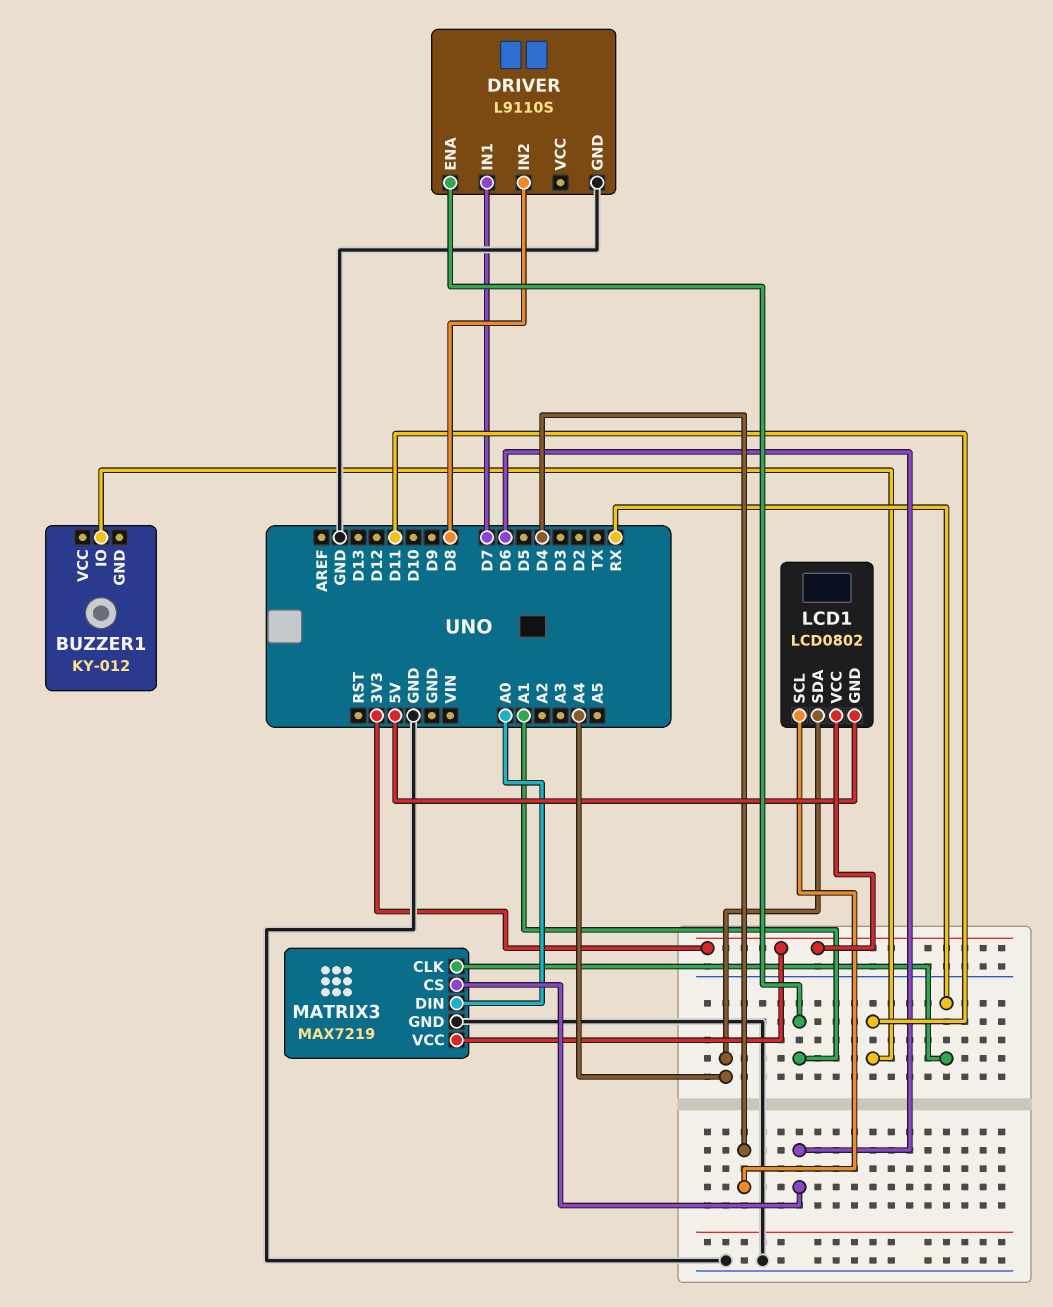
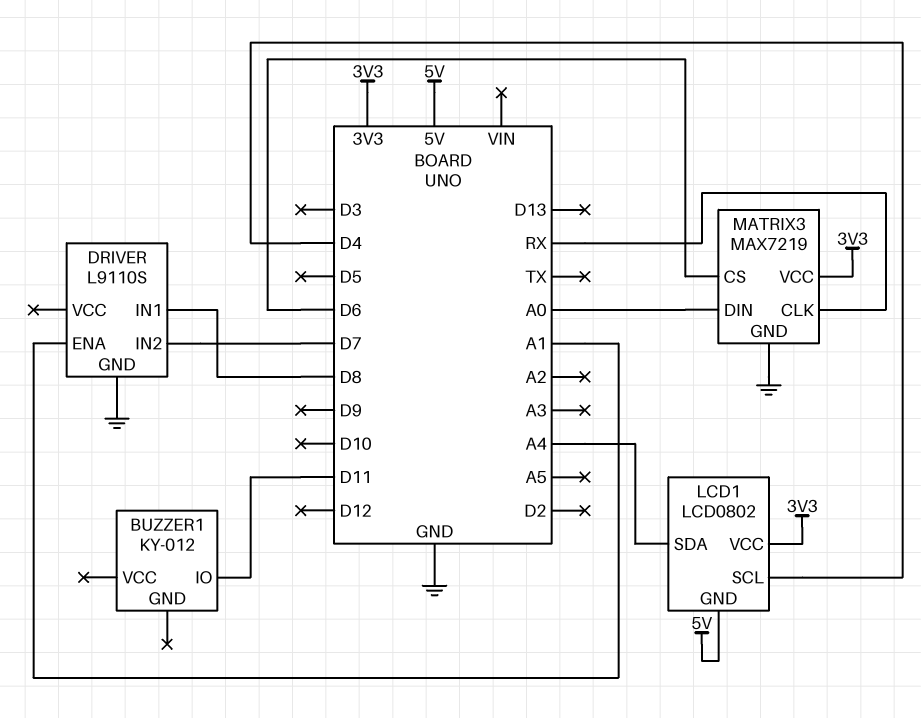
DRIVER pin IN1: D7 -> D8
DRIVER pin IN2: D8 -> D7

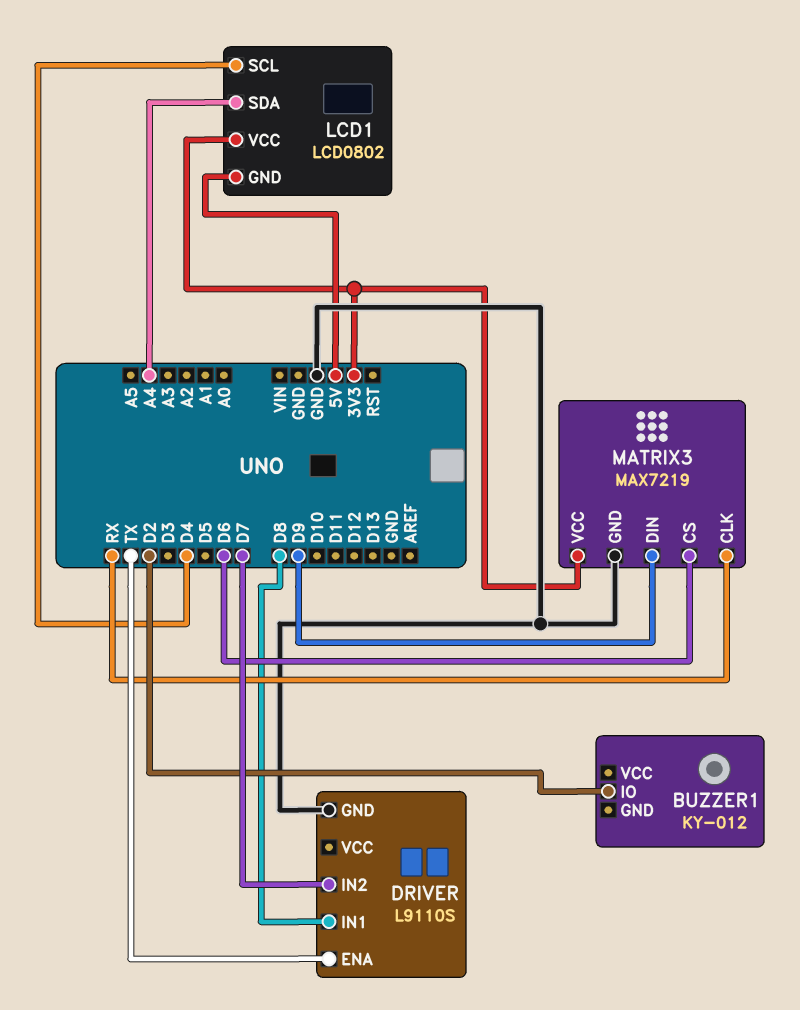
BUZZER1 pin IO: D11 -> D2
DRIVER pin ENA: A1 -> TX
MATRIX3 pin DIN: A0 -> D9

